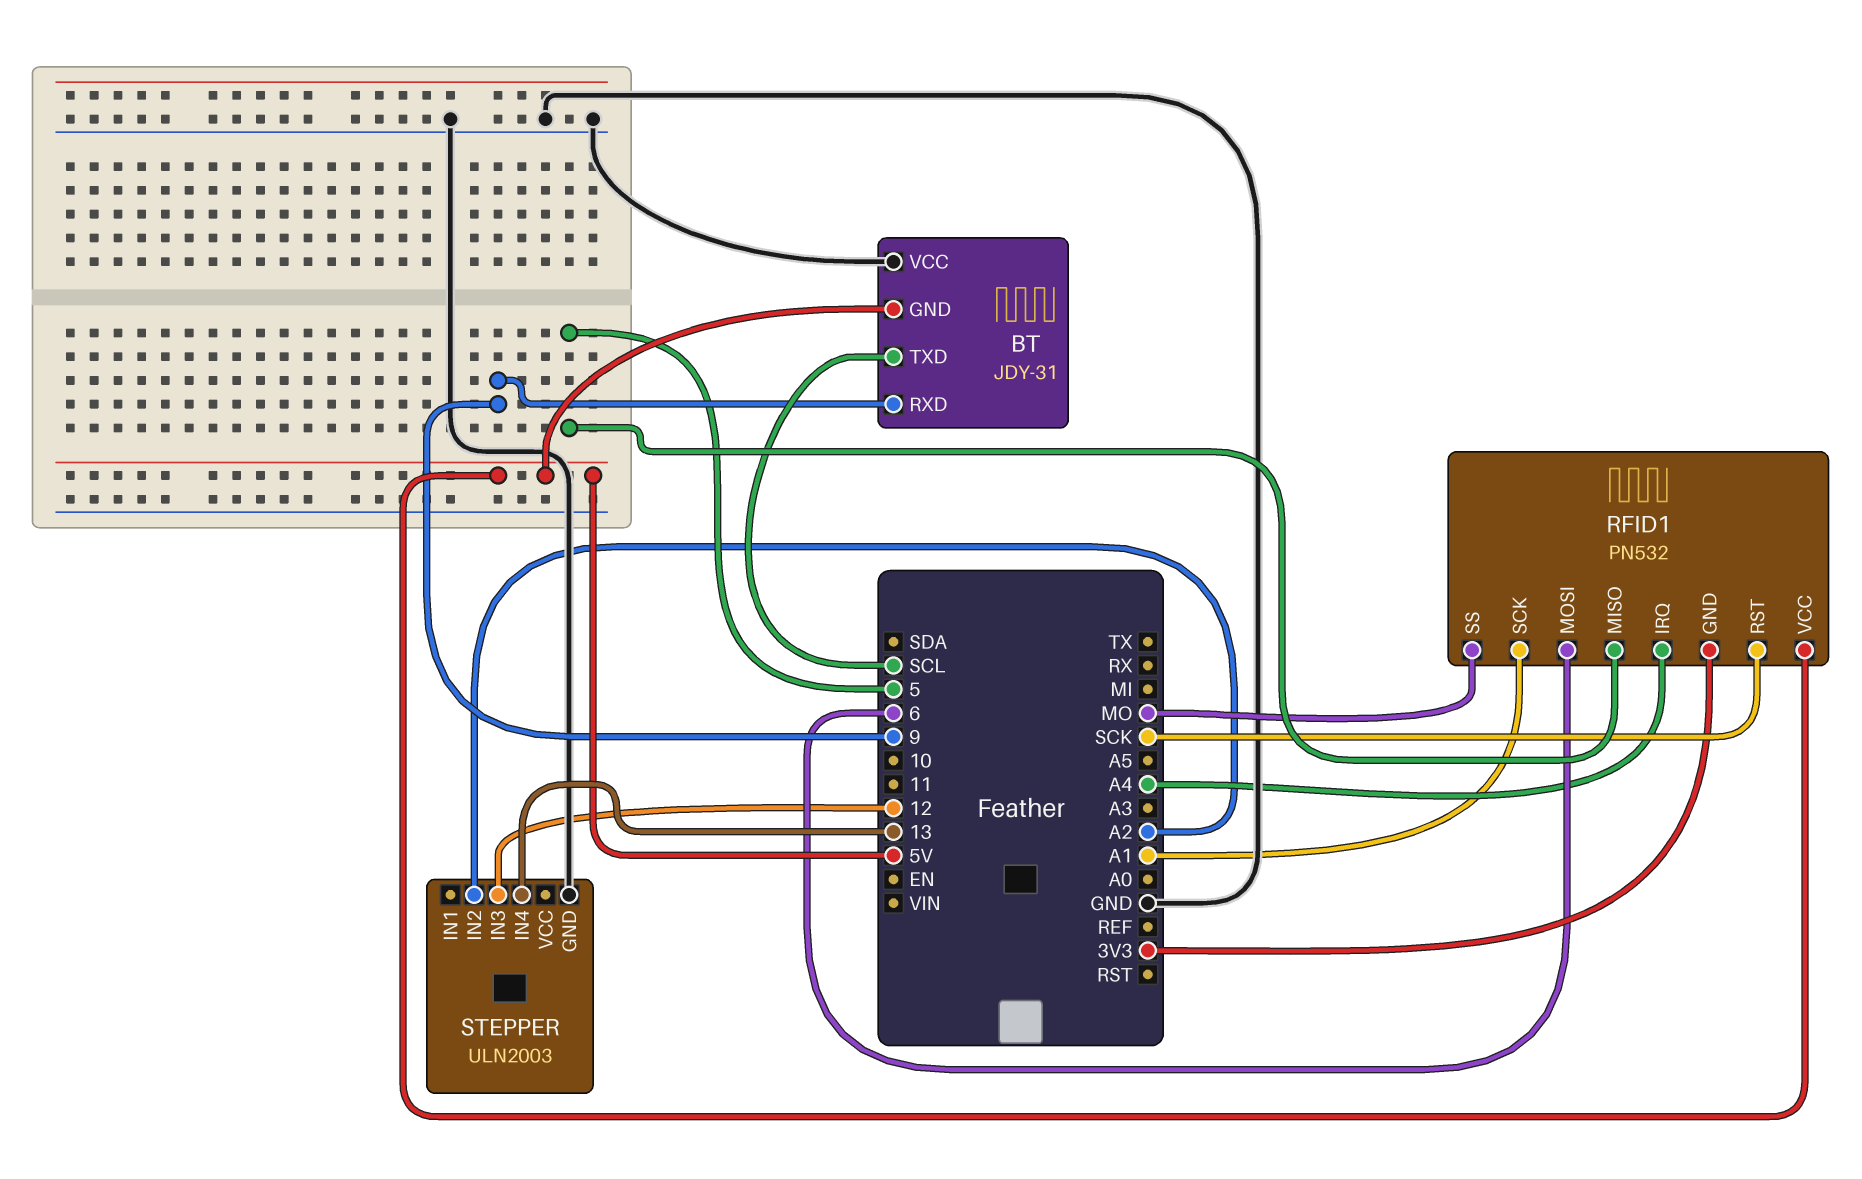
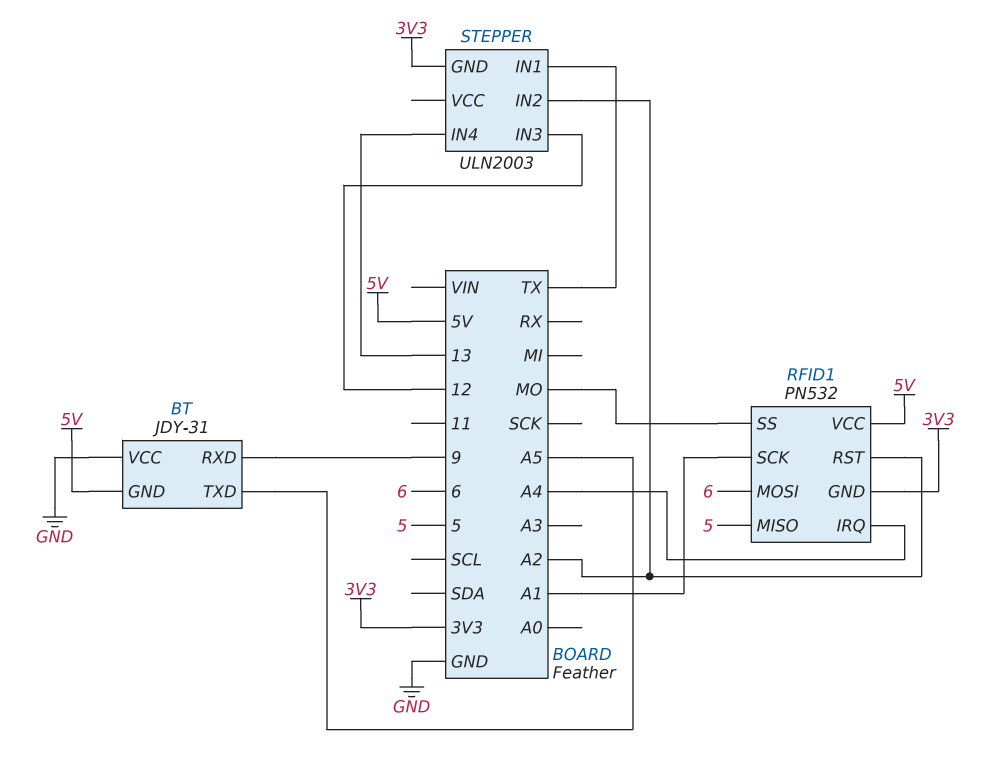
BT pin TXD: SCL -> A5
RFID1 pin RST: SCK -> A2
STEPPER pin GND: GND -> 3V3
STEPPER pin IN1: none -> TX

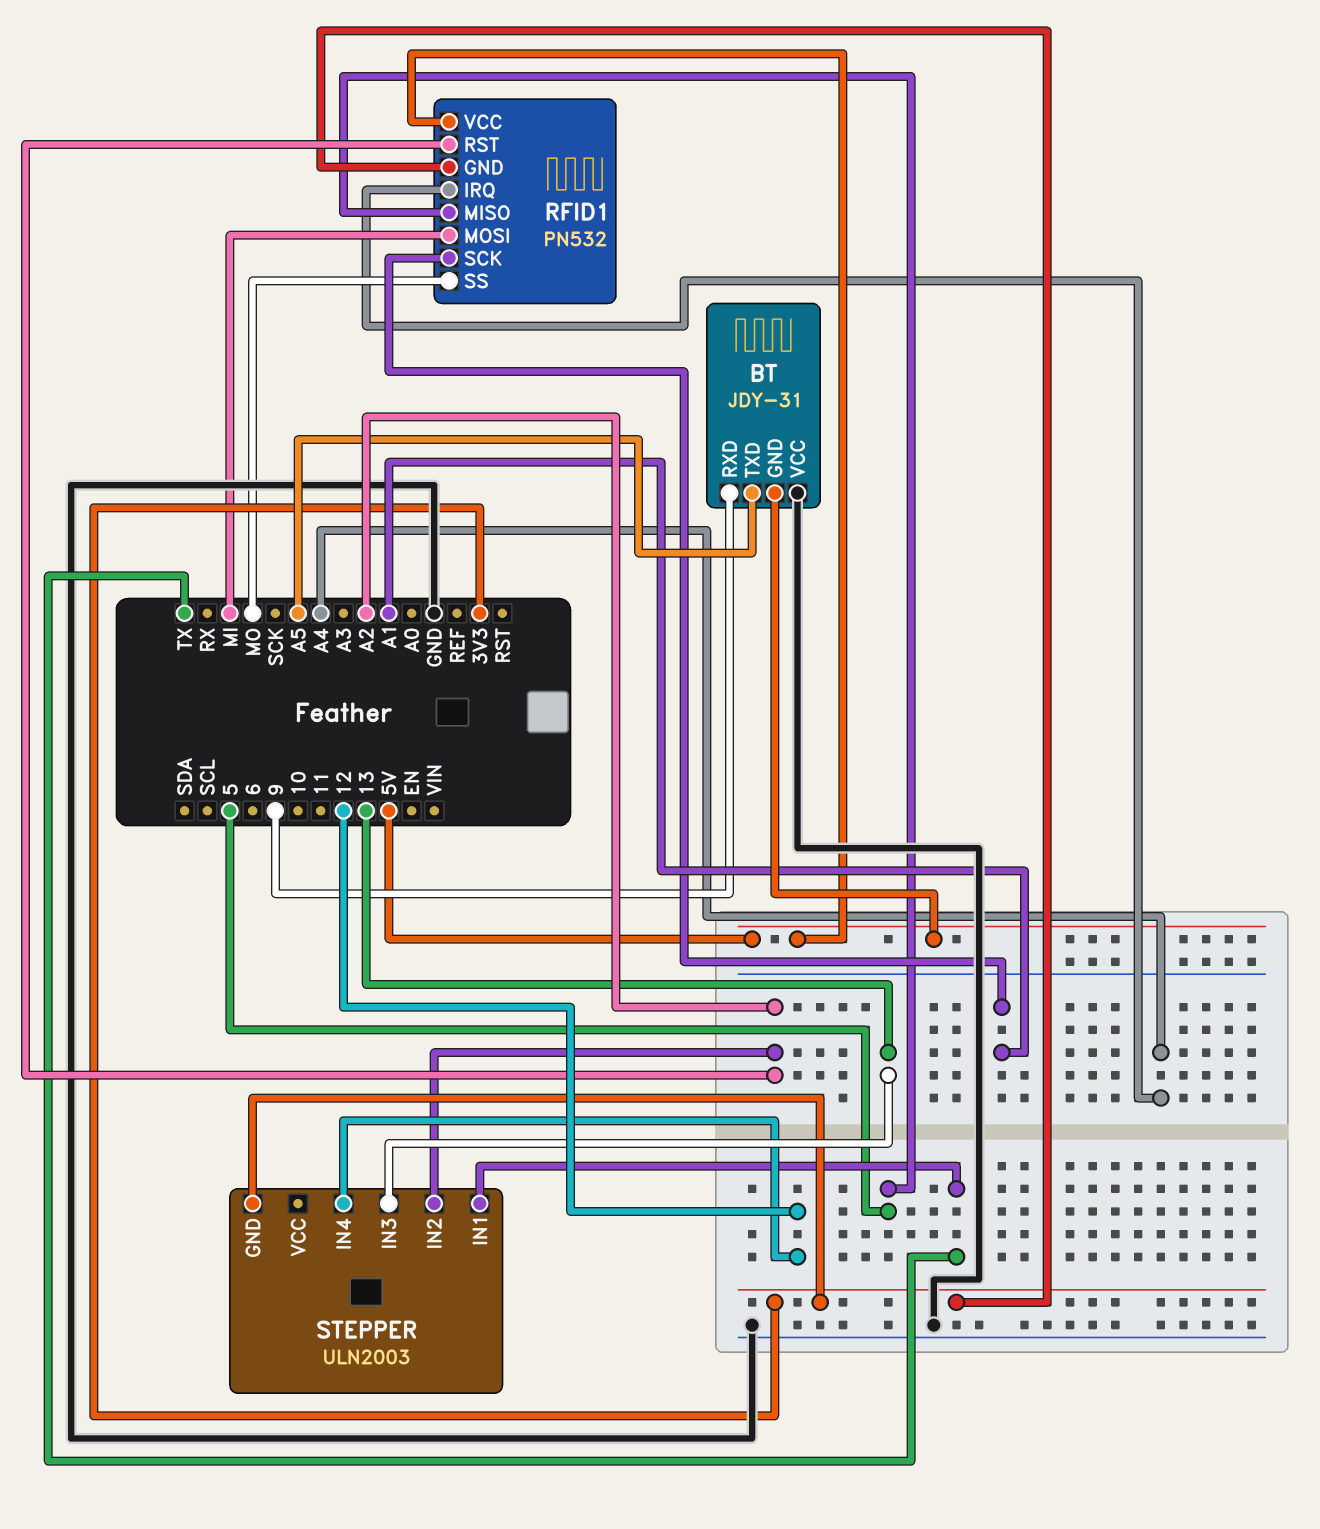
RFID1 pin MOSI: 6 -> MI
STEPPER pin IN3: 12 -> 13
STEPPER pin IN4: 13 -> 12

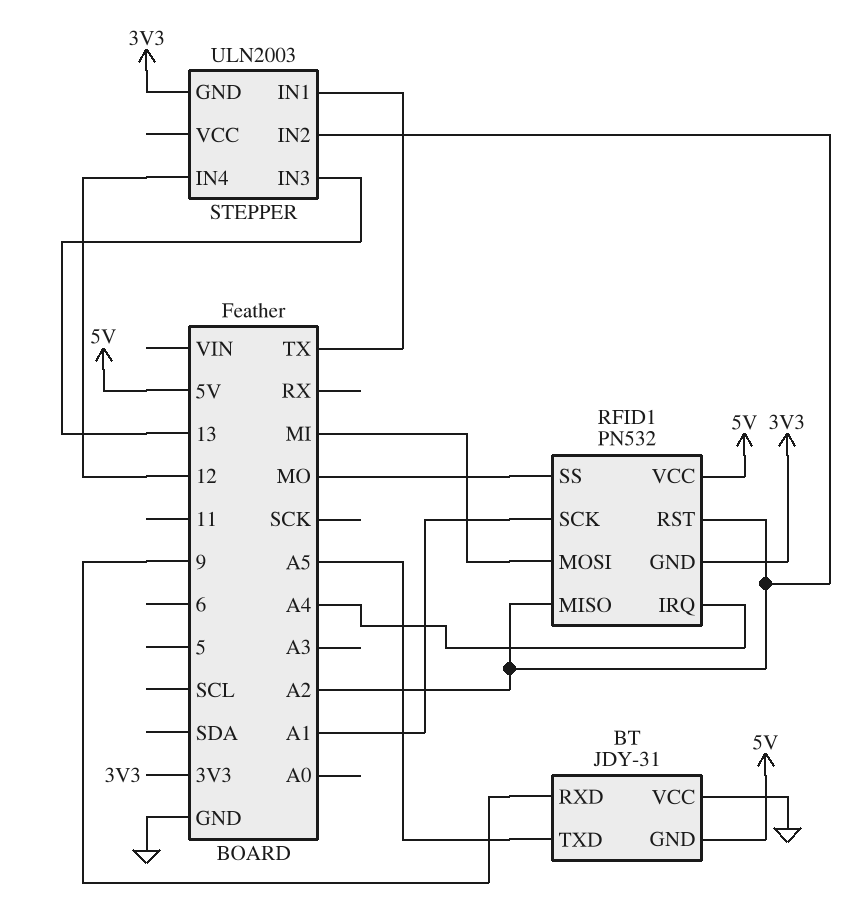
RFID1 pin MISO: 5 -> A2

